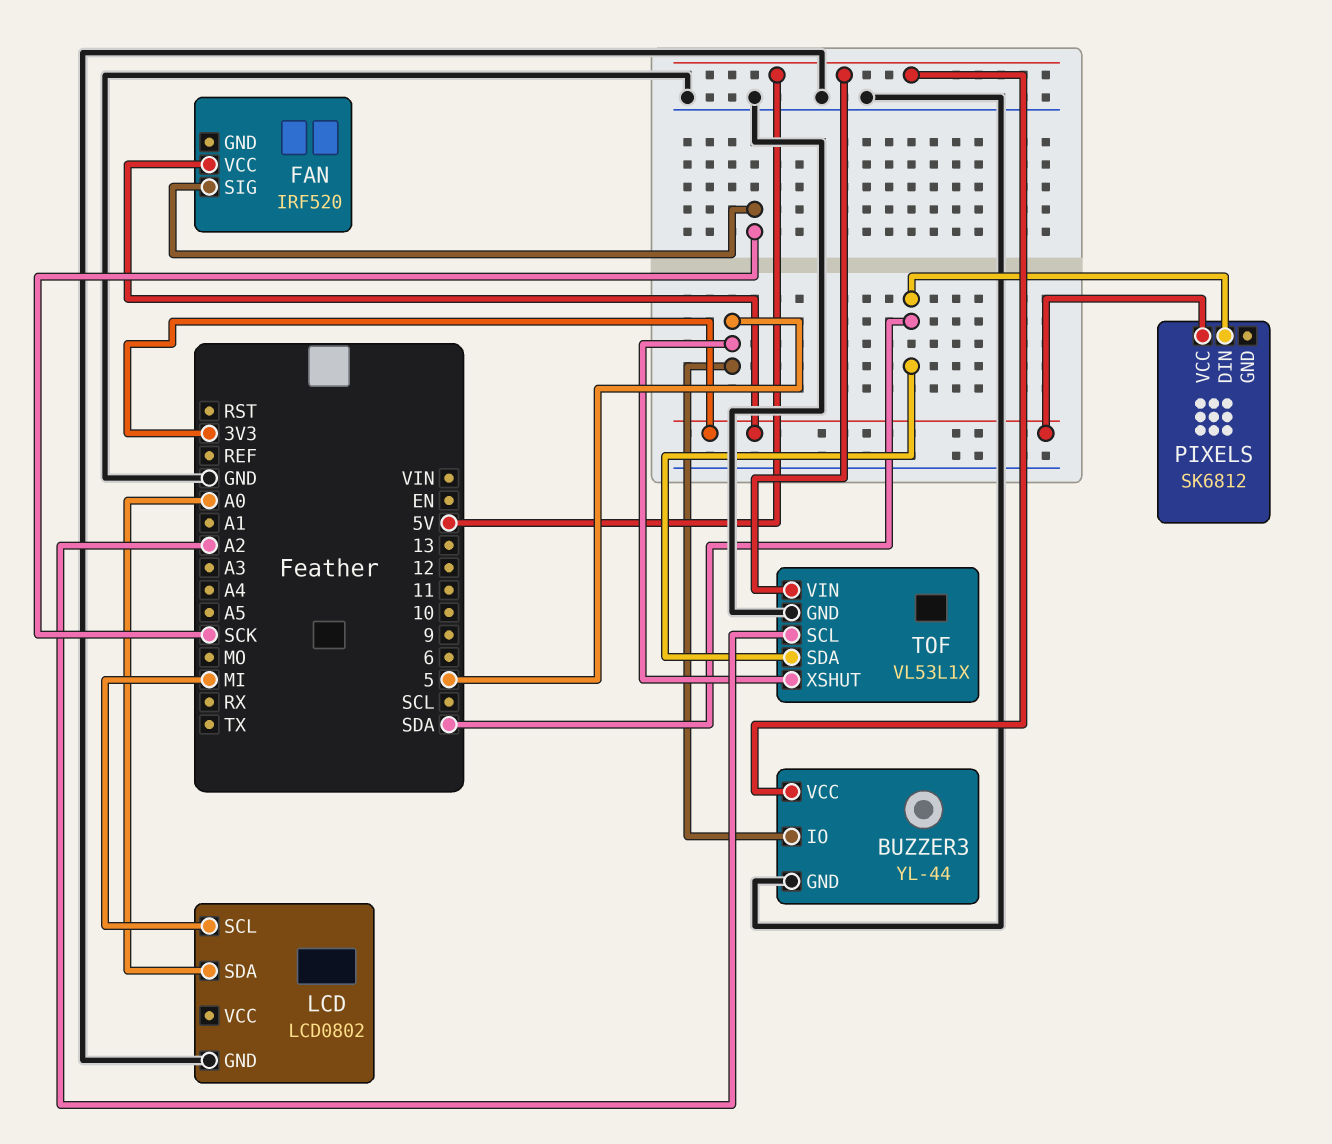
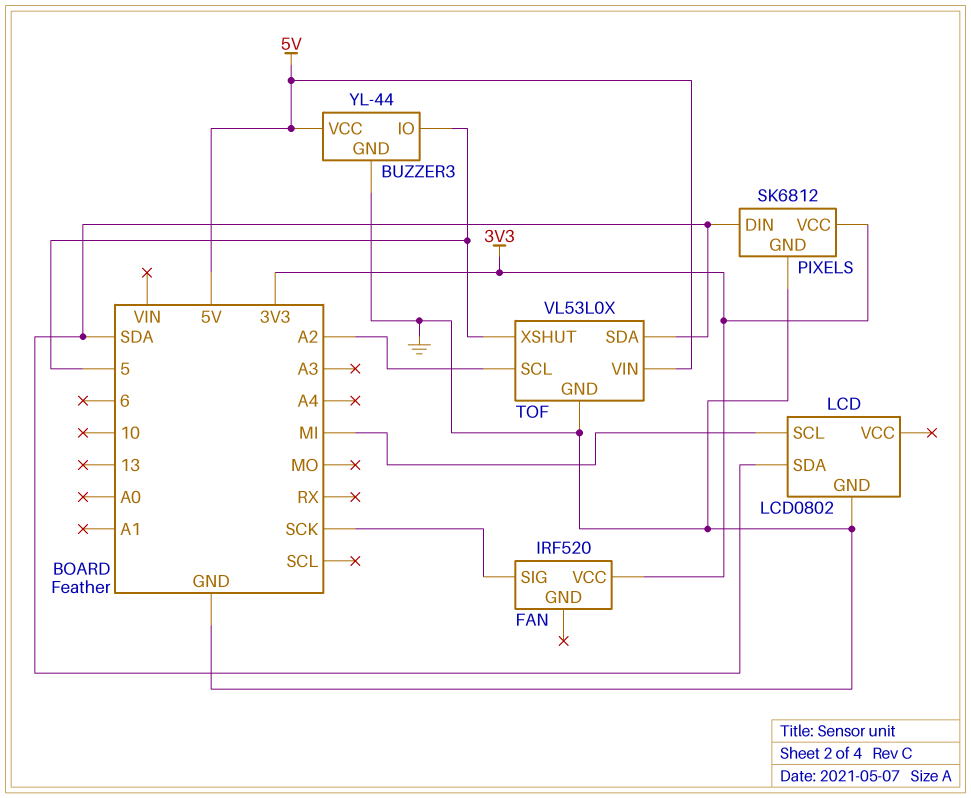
LCD pin SDA: A0 -> SDA
PIXELS pin GND: none -> GND
TOF: VL53L1X -> VL53L0X

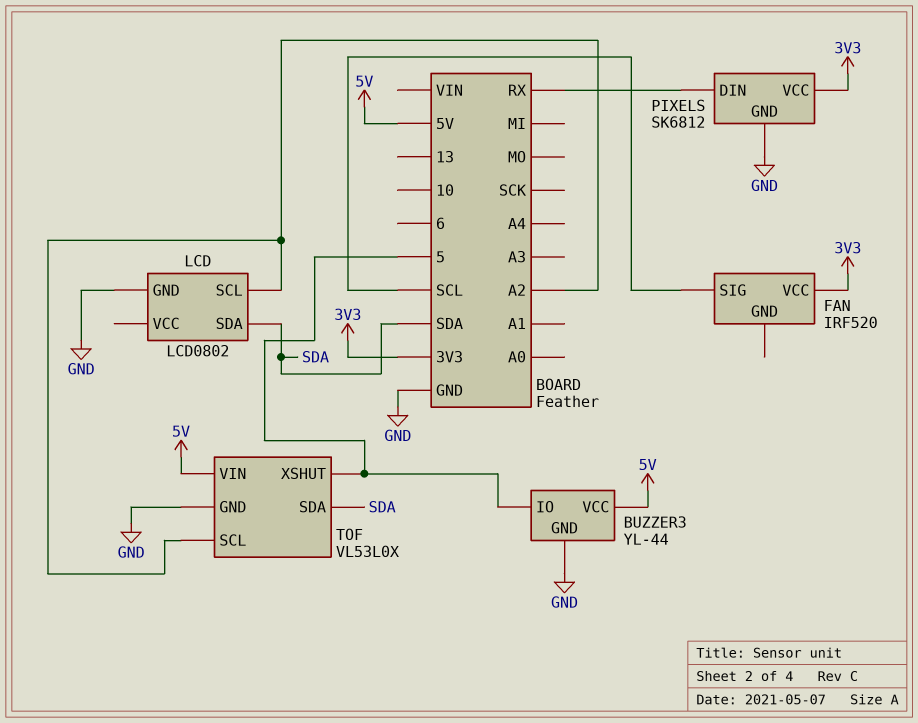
FAN pin SIG: SCK -> SCL
LCD pin SCL: MI -> A2
PIXELS pin DIN: SDA -> RX

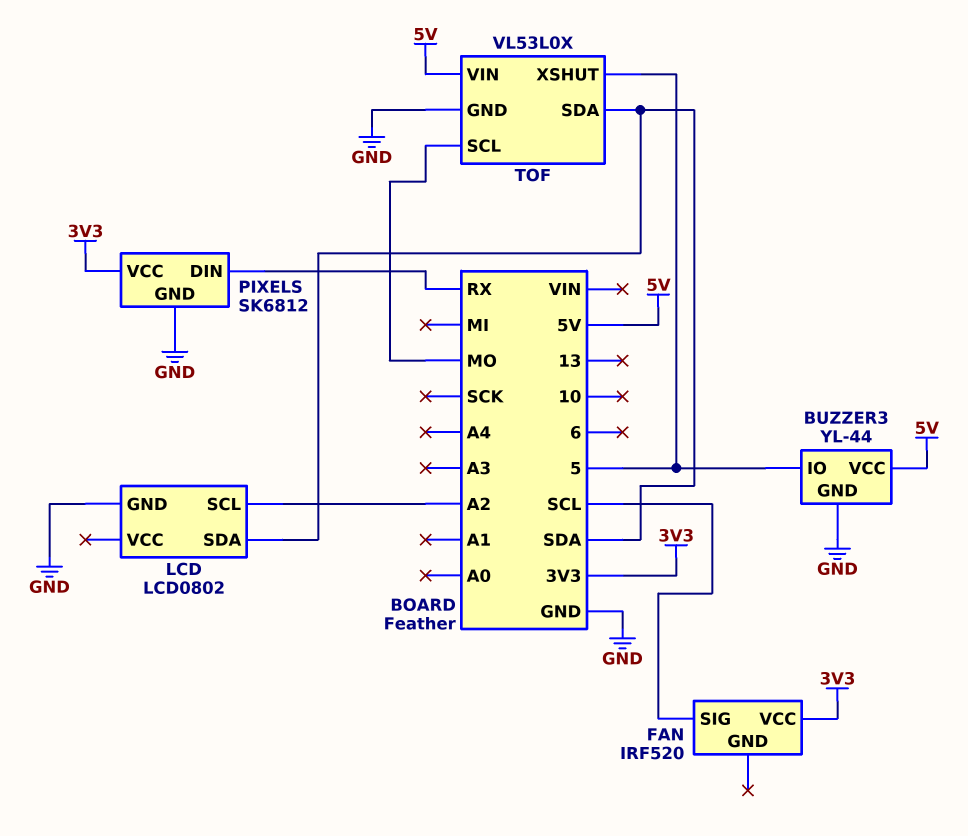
TOF pin SCL: A2 -> MO

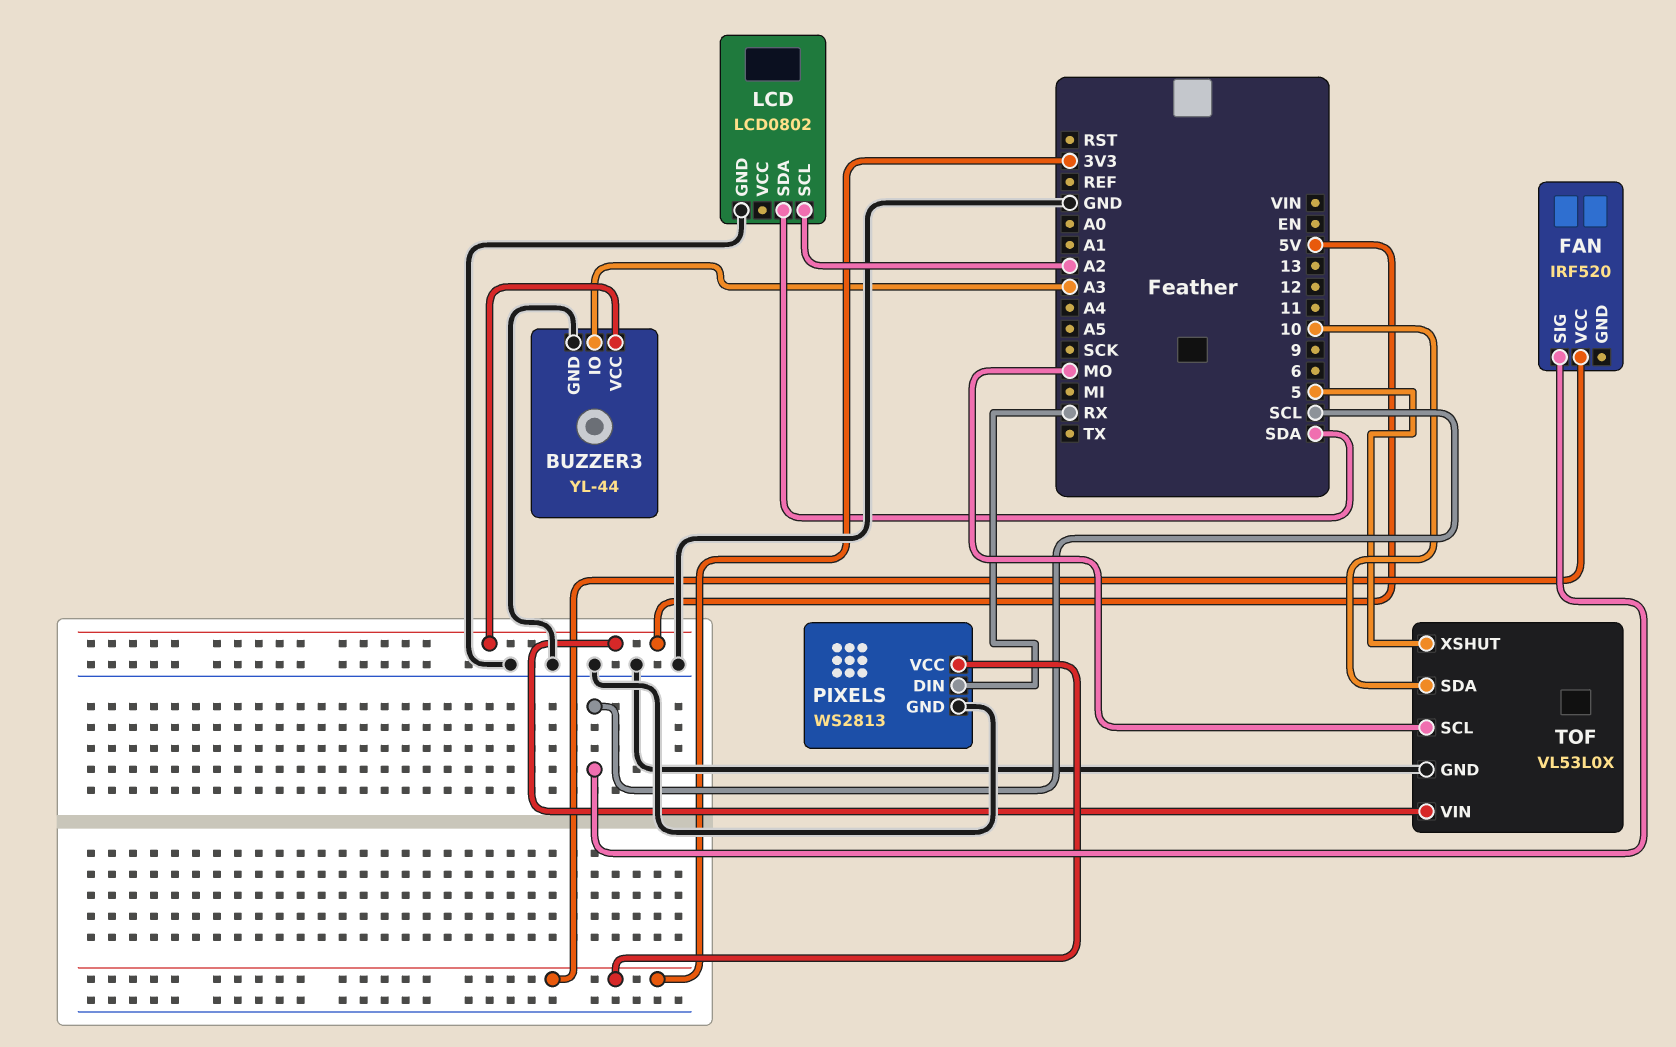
BUZZER3 pin IO: 5 -> A3
PIXELS: SK6812 -> WS2813
TOF pin SDA: SDA -> 10

